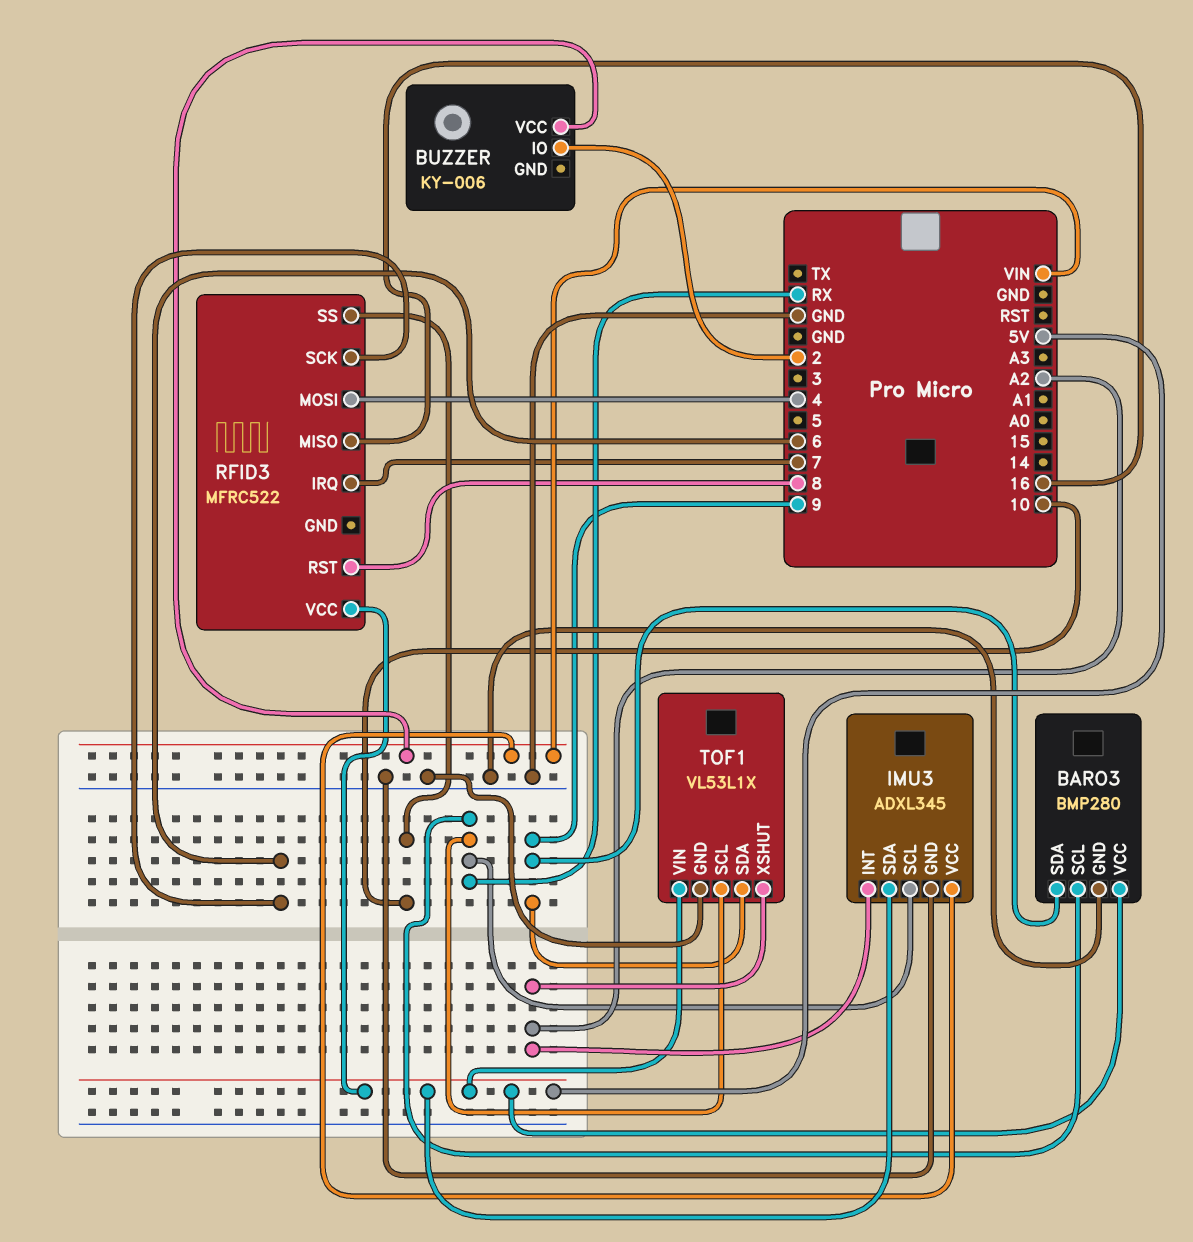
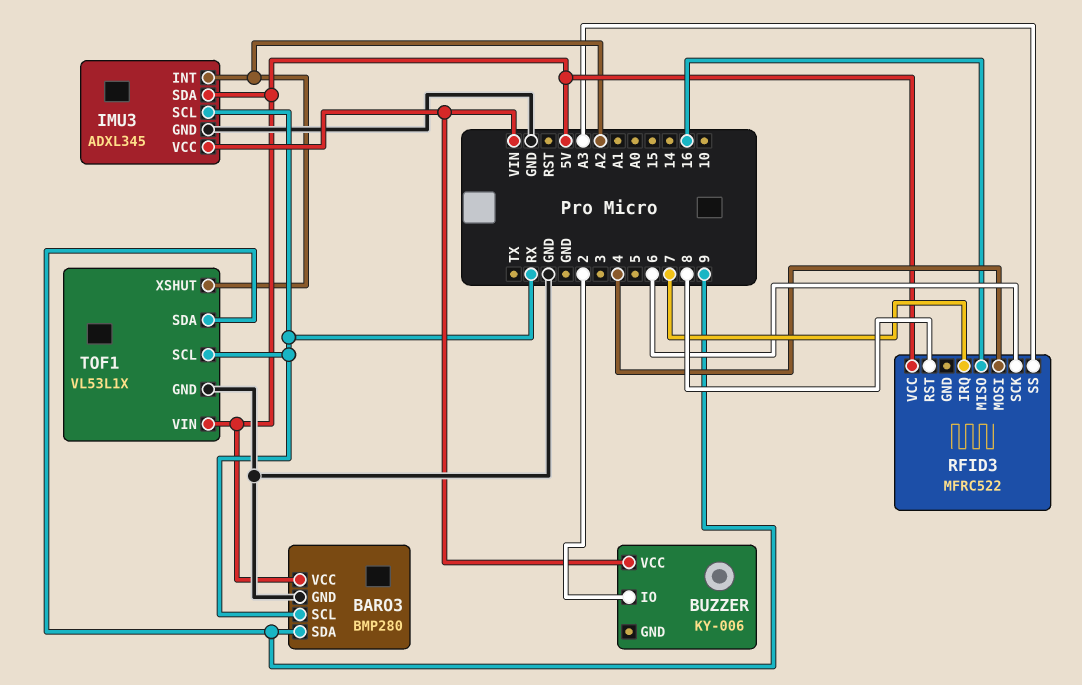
RFID3 pin SS: 10 -> A3

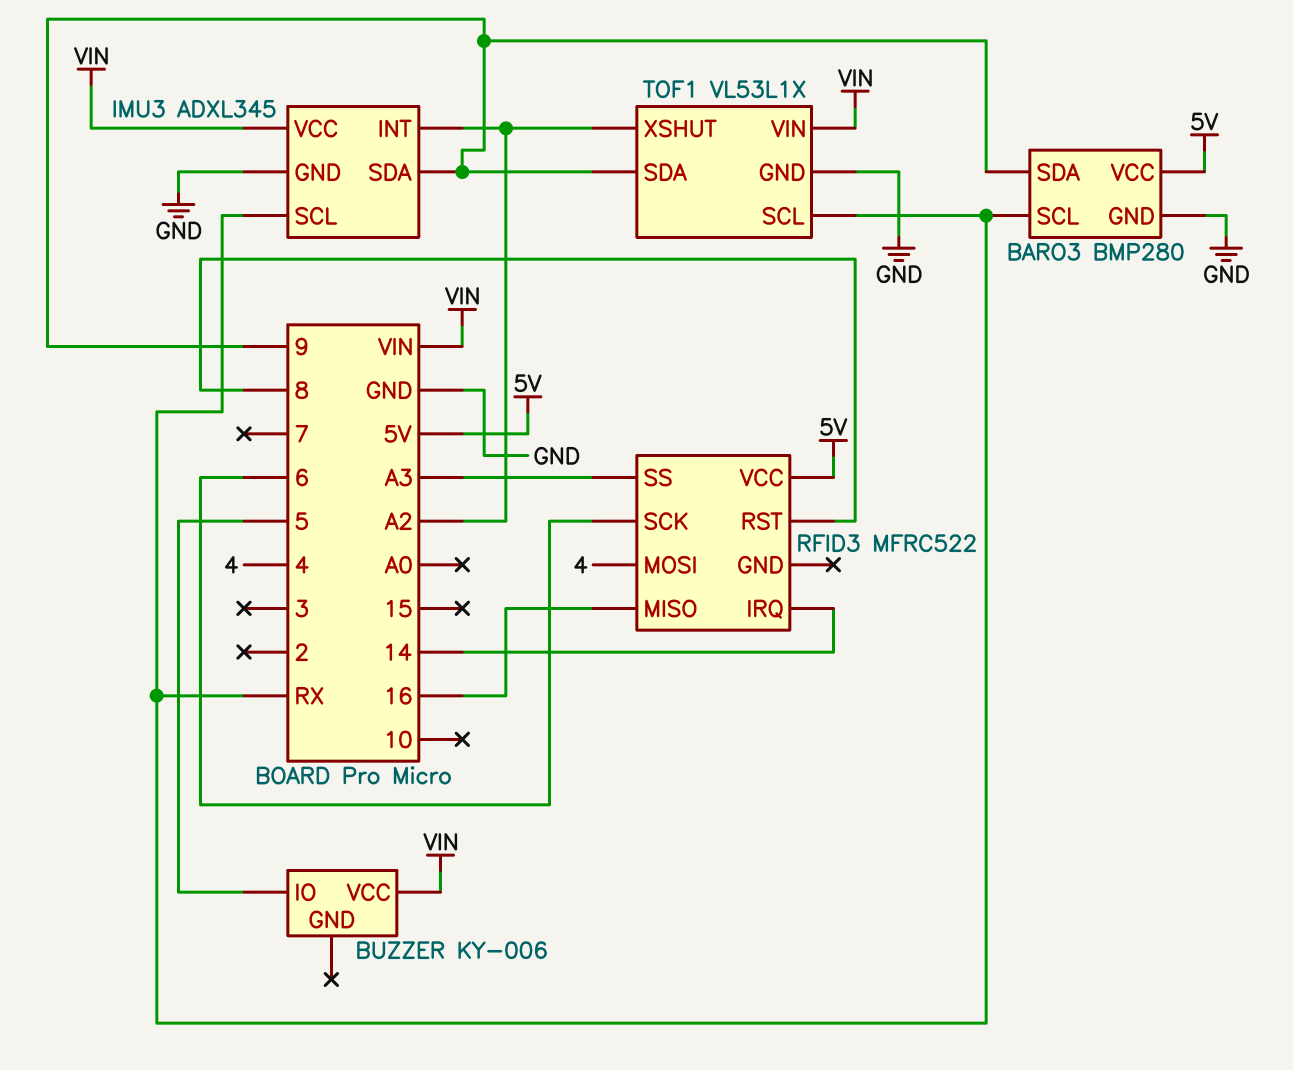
BUZZER pin IO: 2 -> 5
IMU3 pin SDA: 5V -> 9
RFID3 pin IRQ: 7 -> 14
TOF1 pin VIN: 5V -> VIN

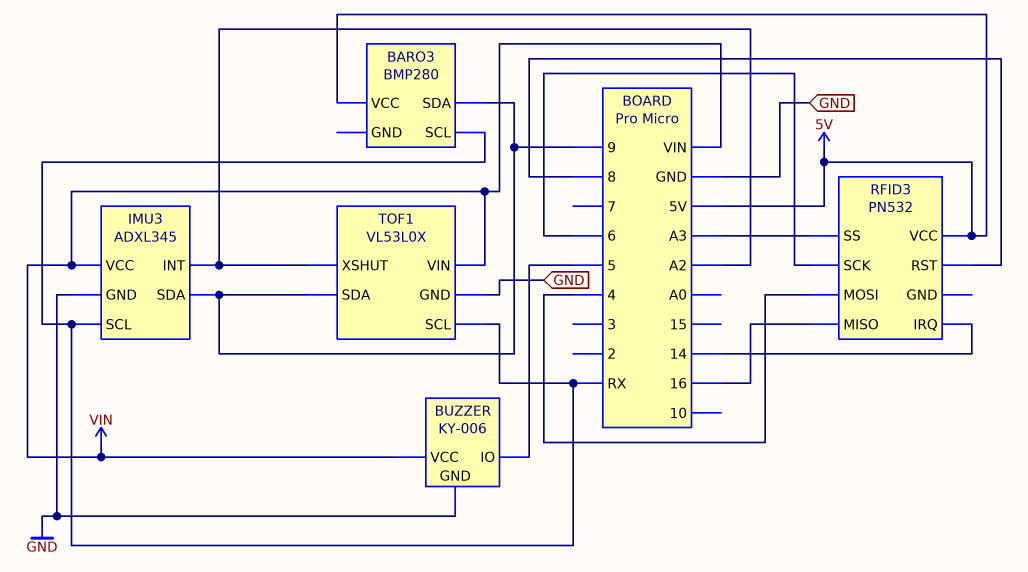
BARO3 pin GND: GND -> none
BUZZER pin GND: none -> GND
RFID3: MFRC522 -> PN532
TOF1: VL53L1X -> VL53L0X

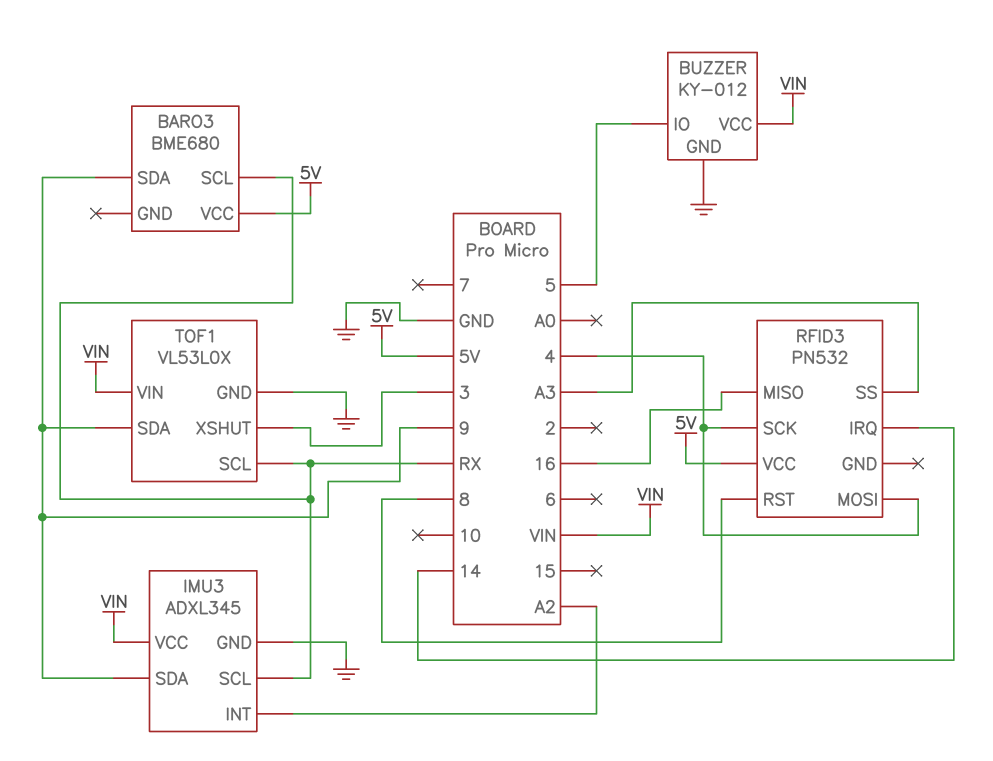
BARO3: BMP280 -> BME680
BUZZER: KY-006 -> KY-012
RFID3 pin SCK: 6 -> 4
TOF1 pin XSHUT: A2 -> 3

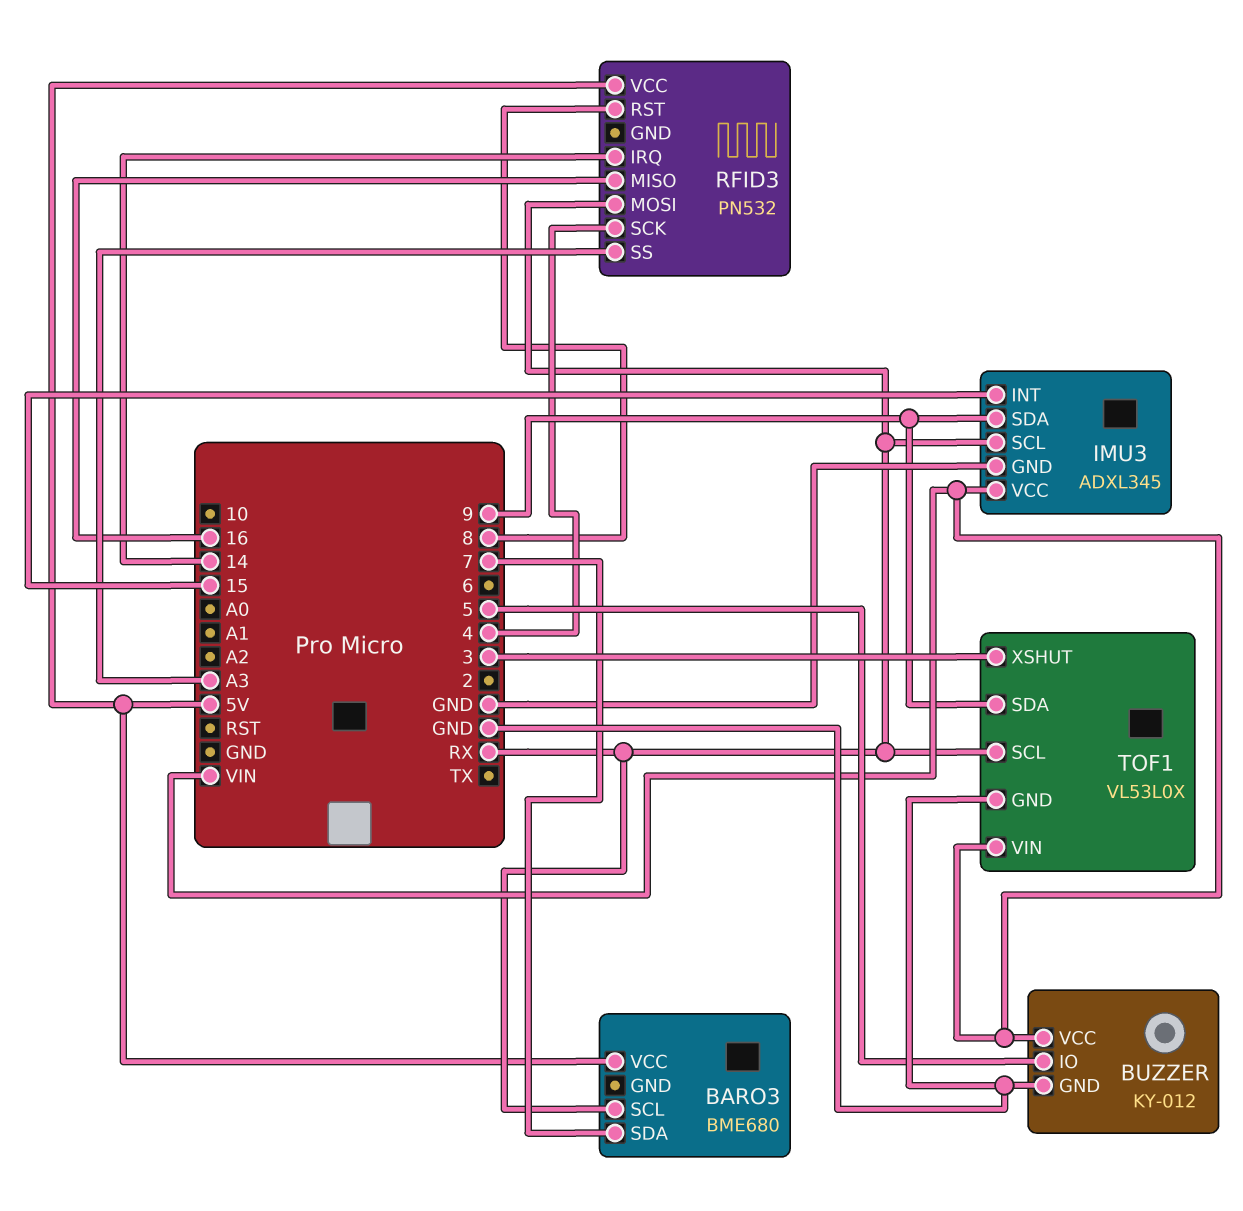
BARO3 pin SDA: 9 -> 7
IMU3 pin INT: A2 -> 15
RFID3 pin MOSI: 4 -> RX

